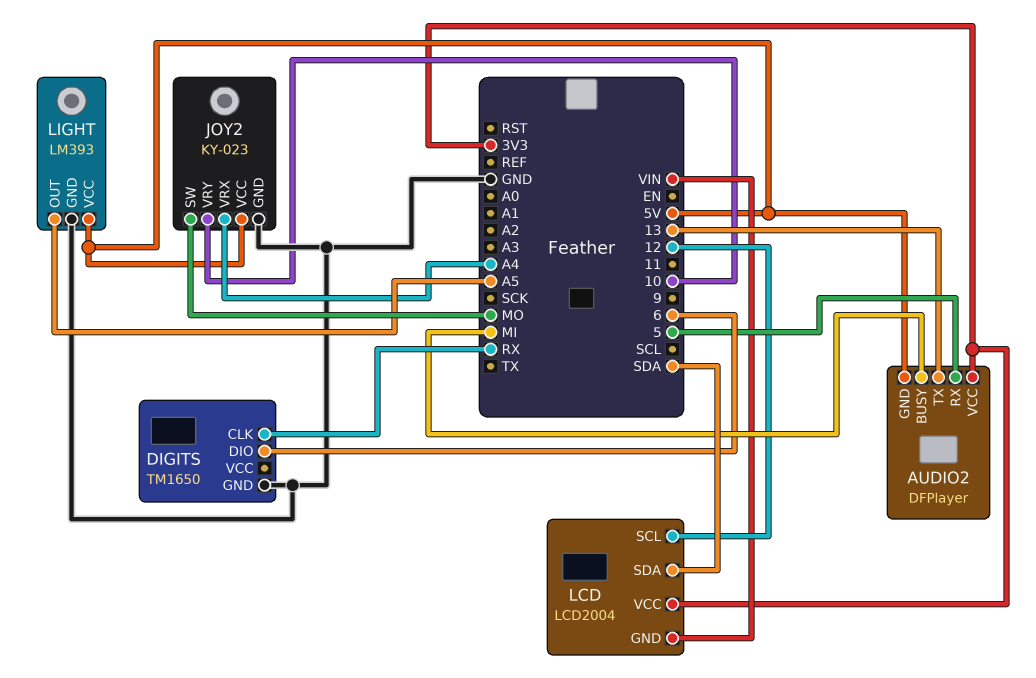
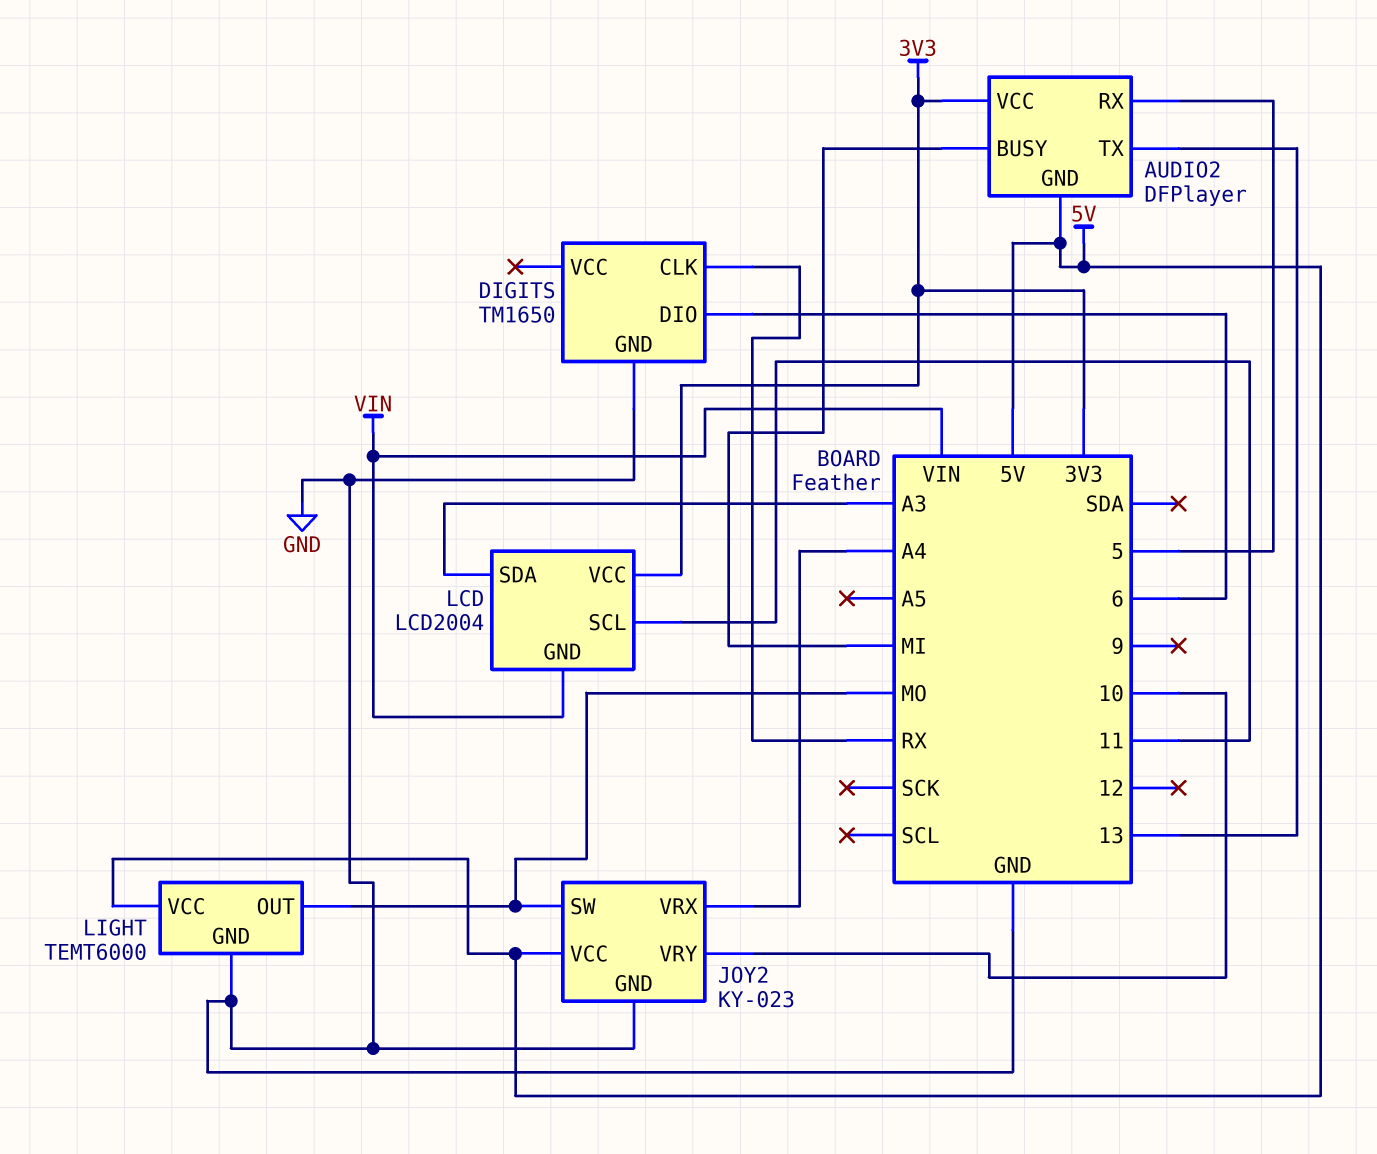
LCD pin SCL: 12 -> 11
LCD pin SDA: SDA -> A3
LIGHT: LM393 -> TEMT6000
LIGHT pin OUT: A5 -> MO

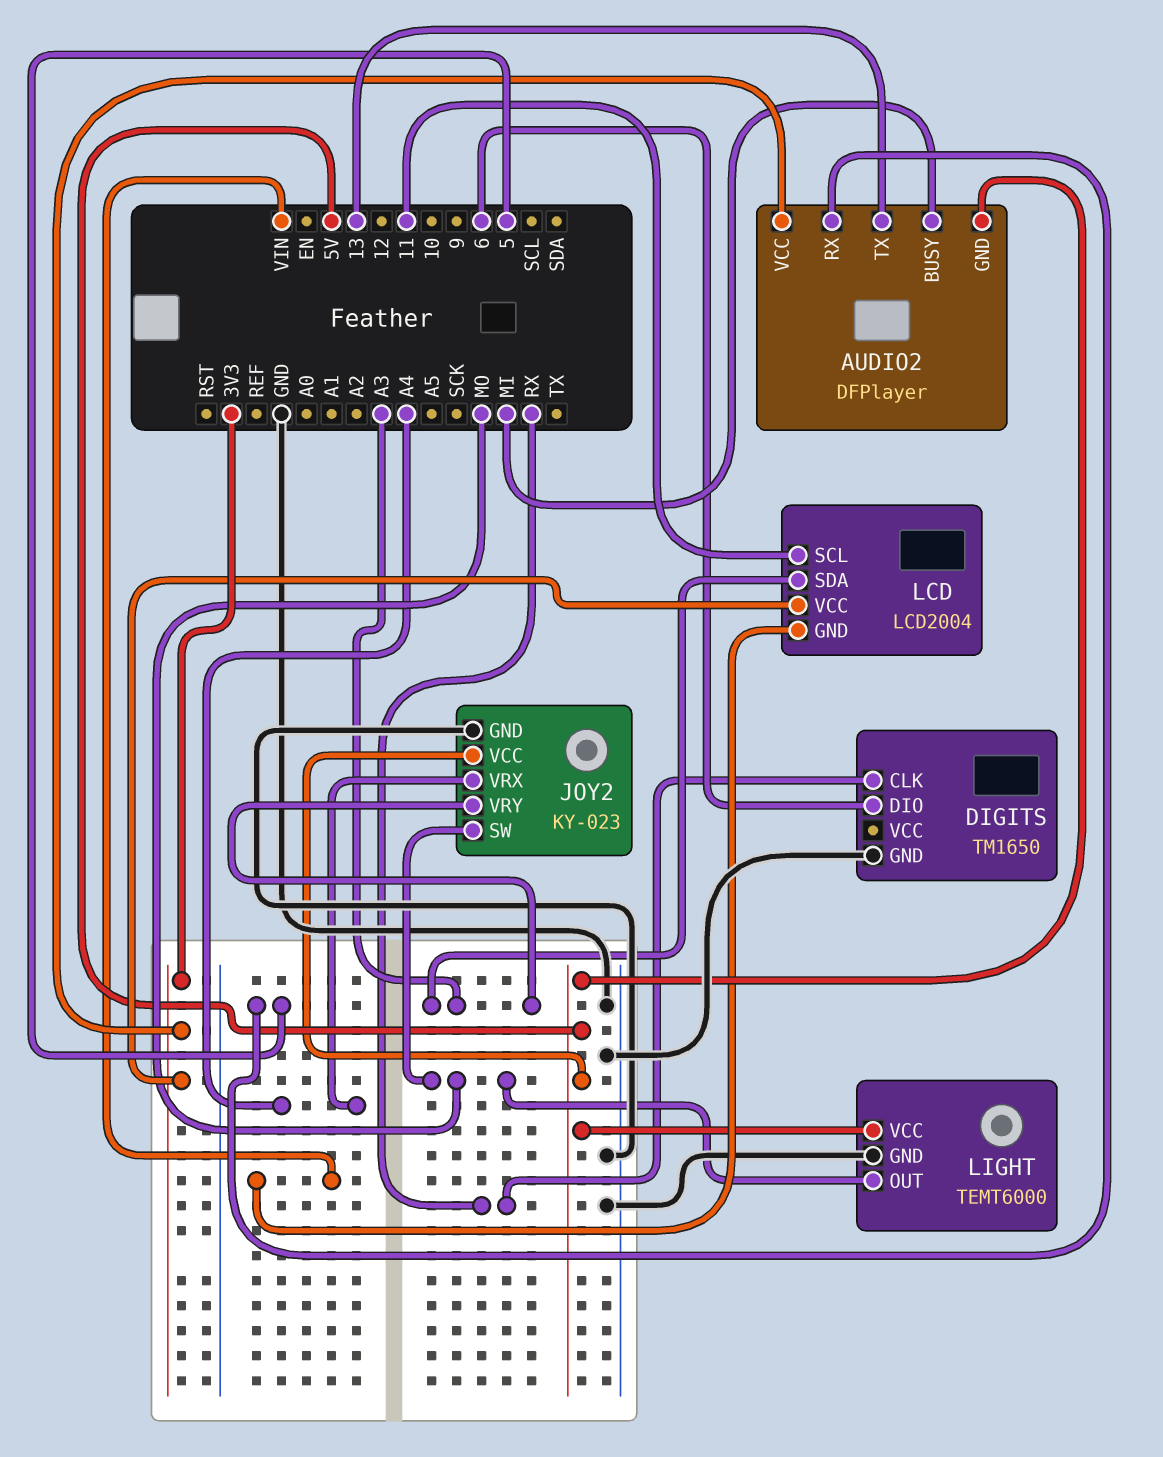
JOY2 pin VRY: 10 -> A3

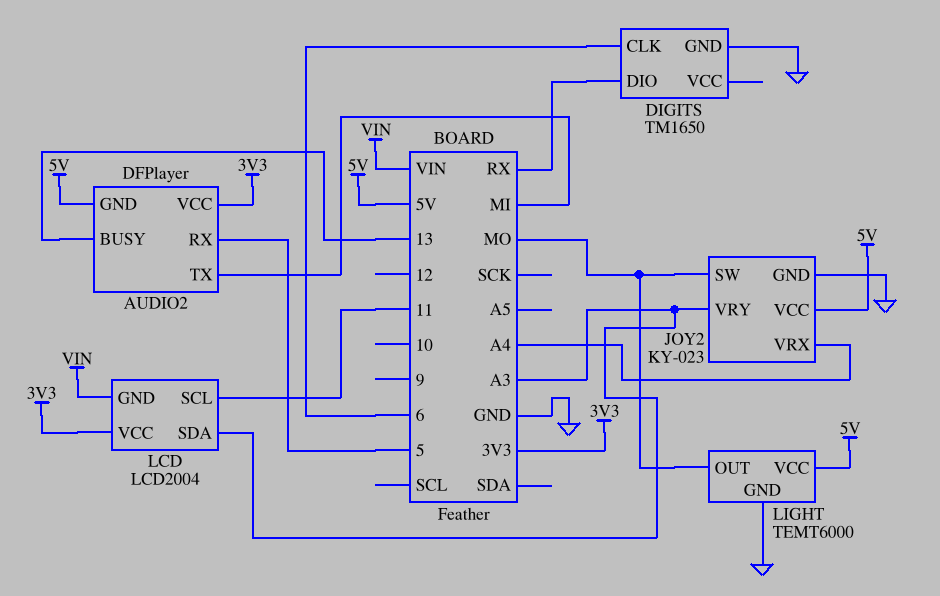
AUDIO2 pin BUSY: MI -> 13
AUDIO2 pin TX: 13 -> MI
DIGITS pin CLK: RX -> 6
DIGITS pin DIO: 6 -> RX

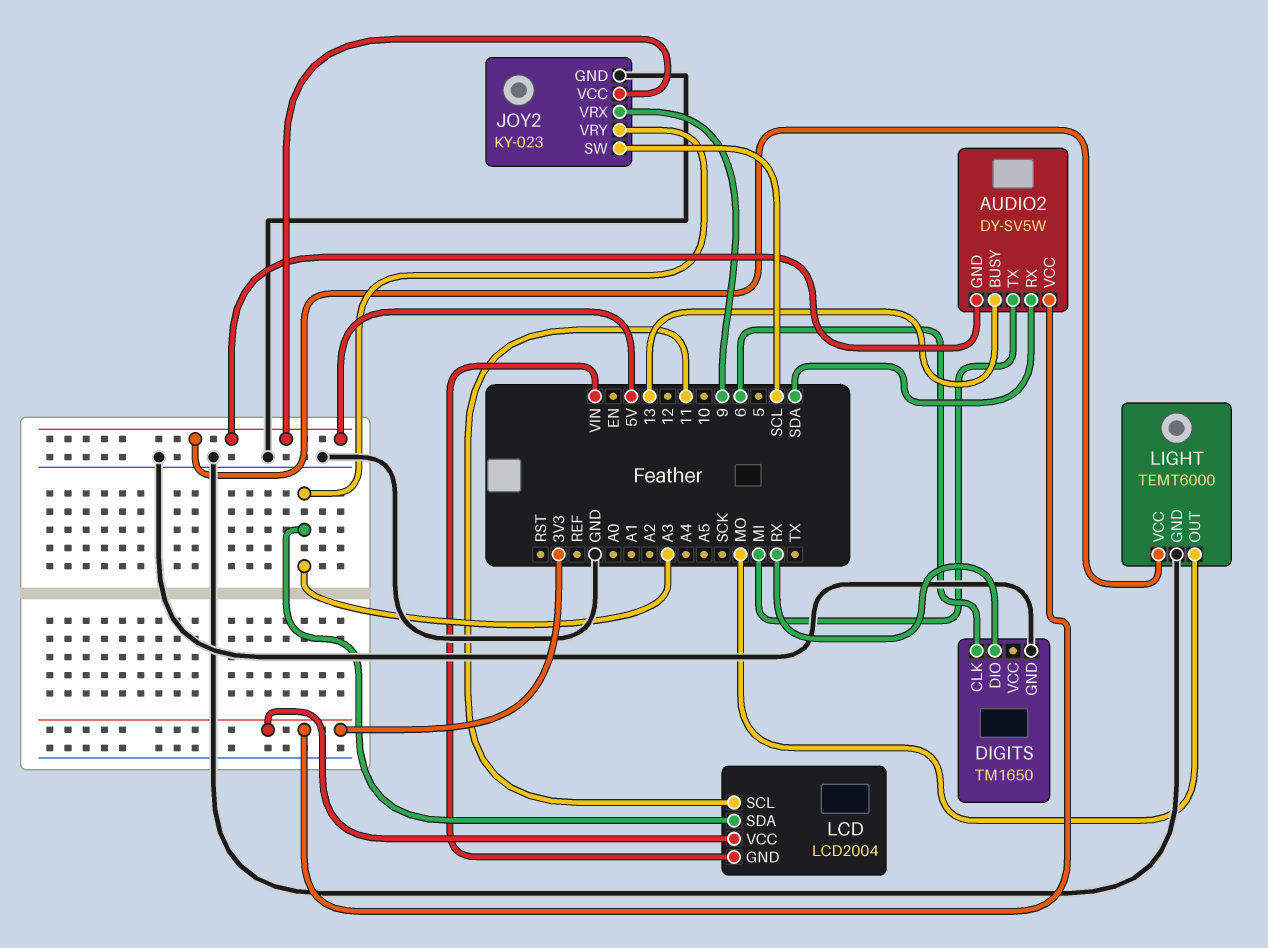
AUDIO2: DFPlayer -> DY-SV5W
AUDIO2 pin RX: 5 -> SDA
JOY2 pin SW: MO -> SCL
JOY2 pin VRX: A4 -> 9

